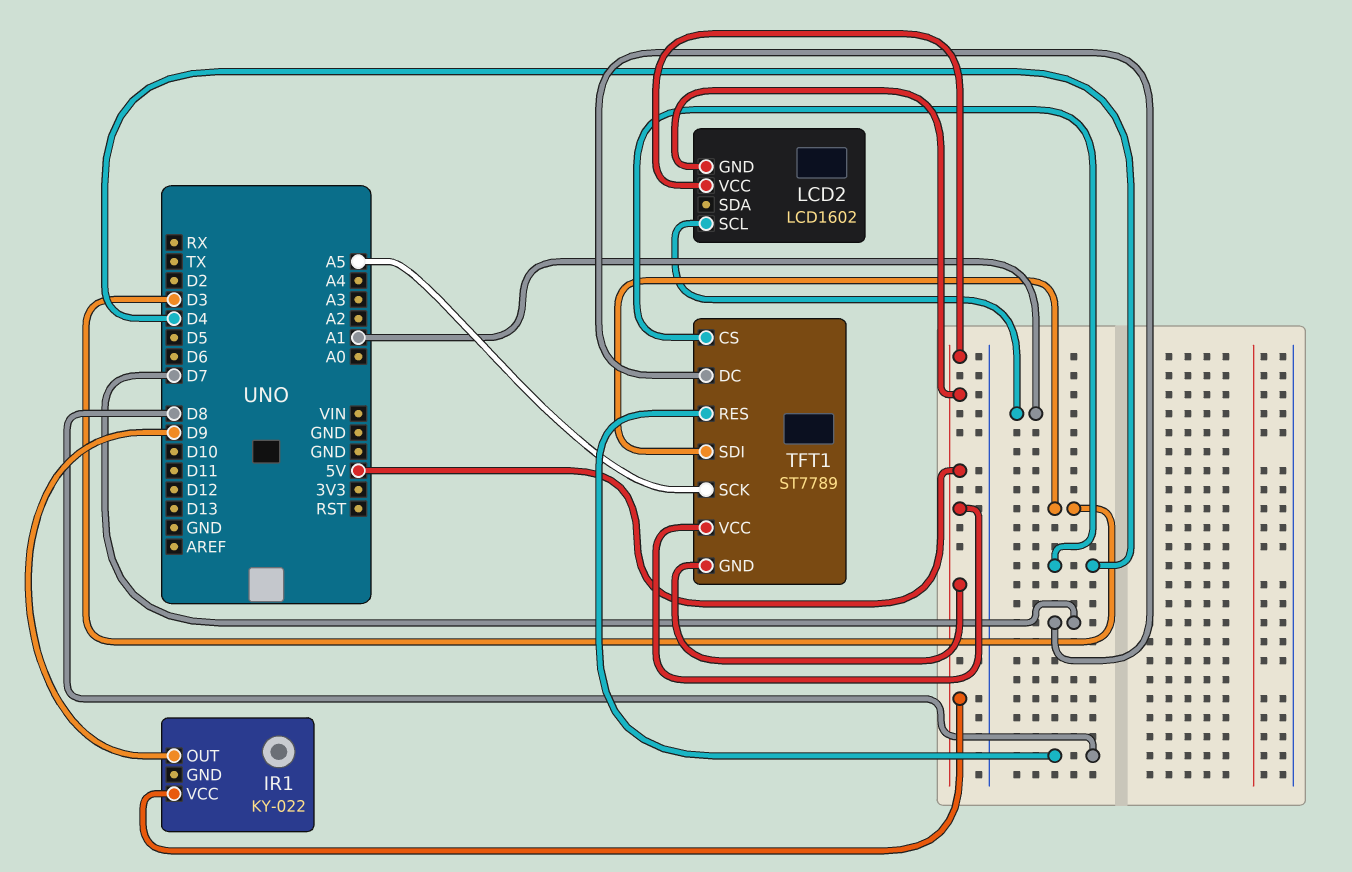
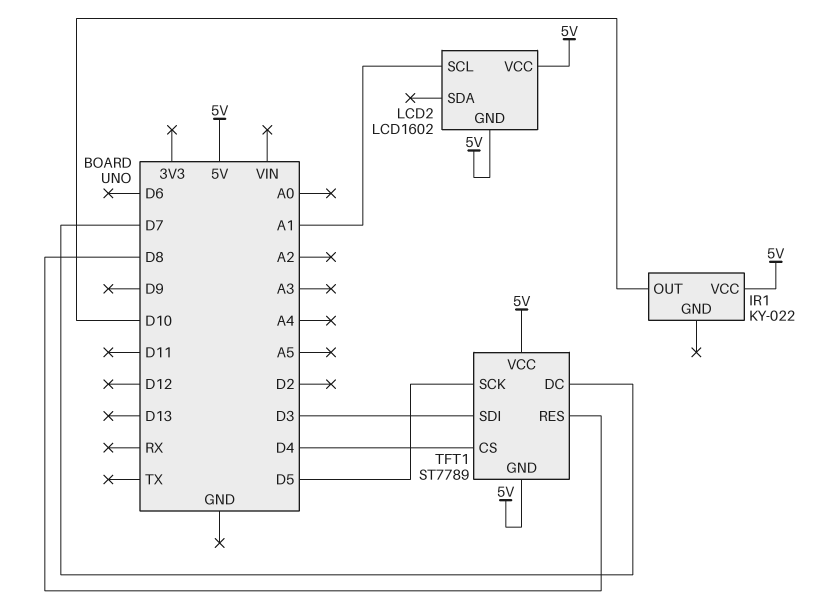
IR1 pin OUT: D9 -> D10
TFT1 pin SCK: A5 -> D5

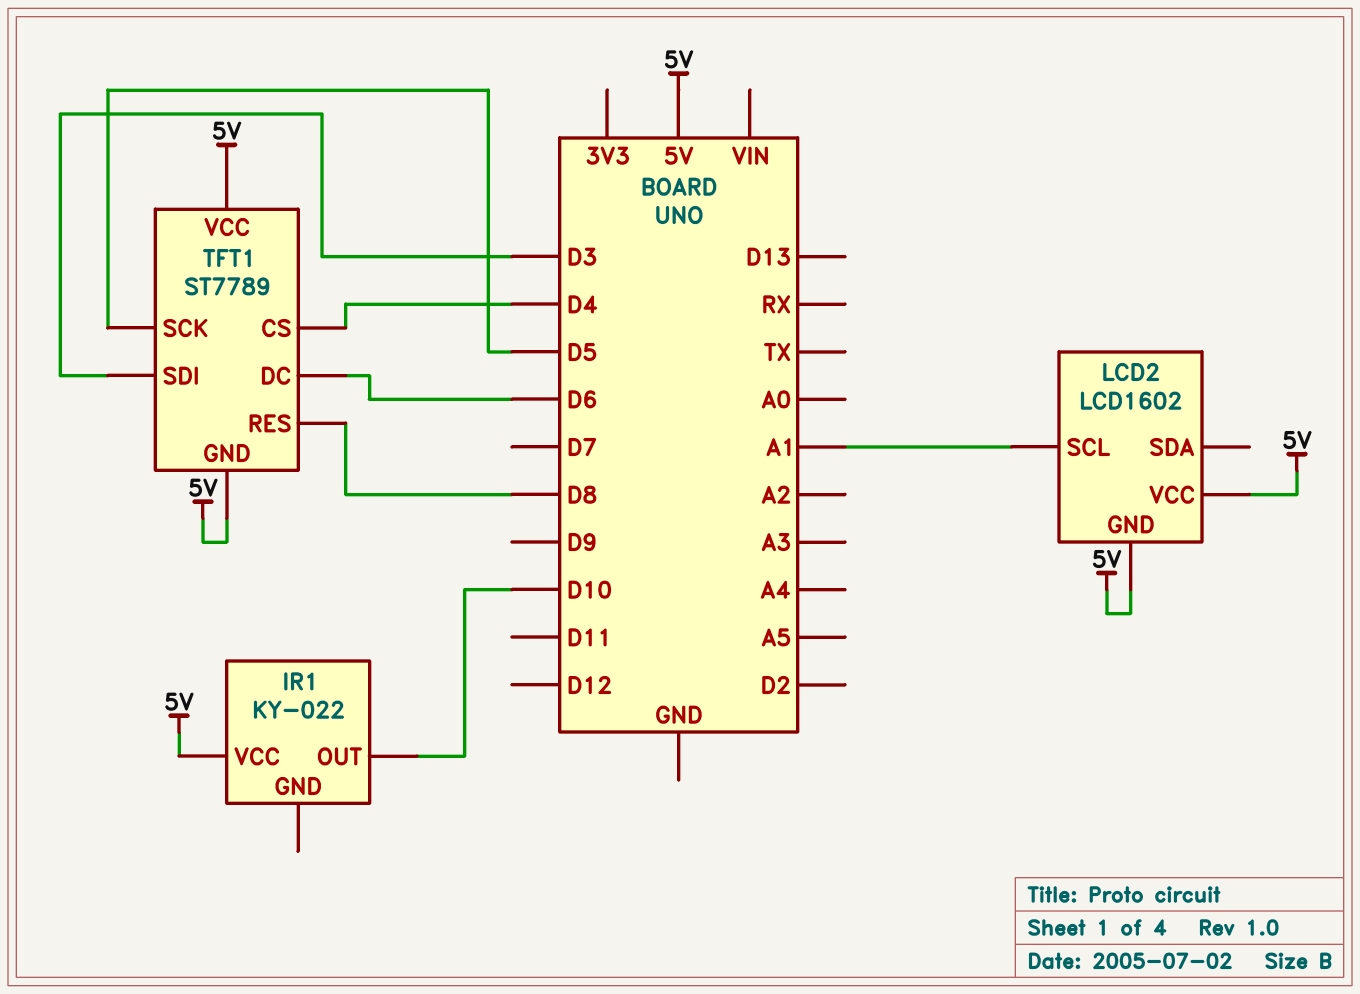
TFT1 pin DC: D7 -> D6

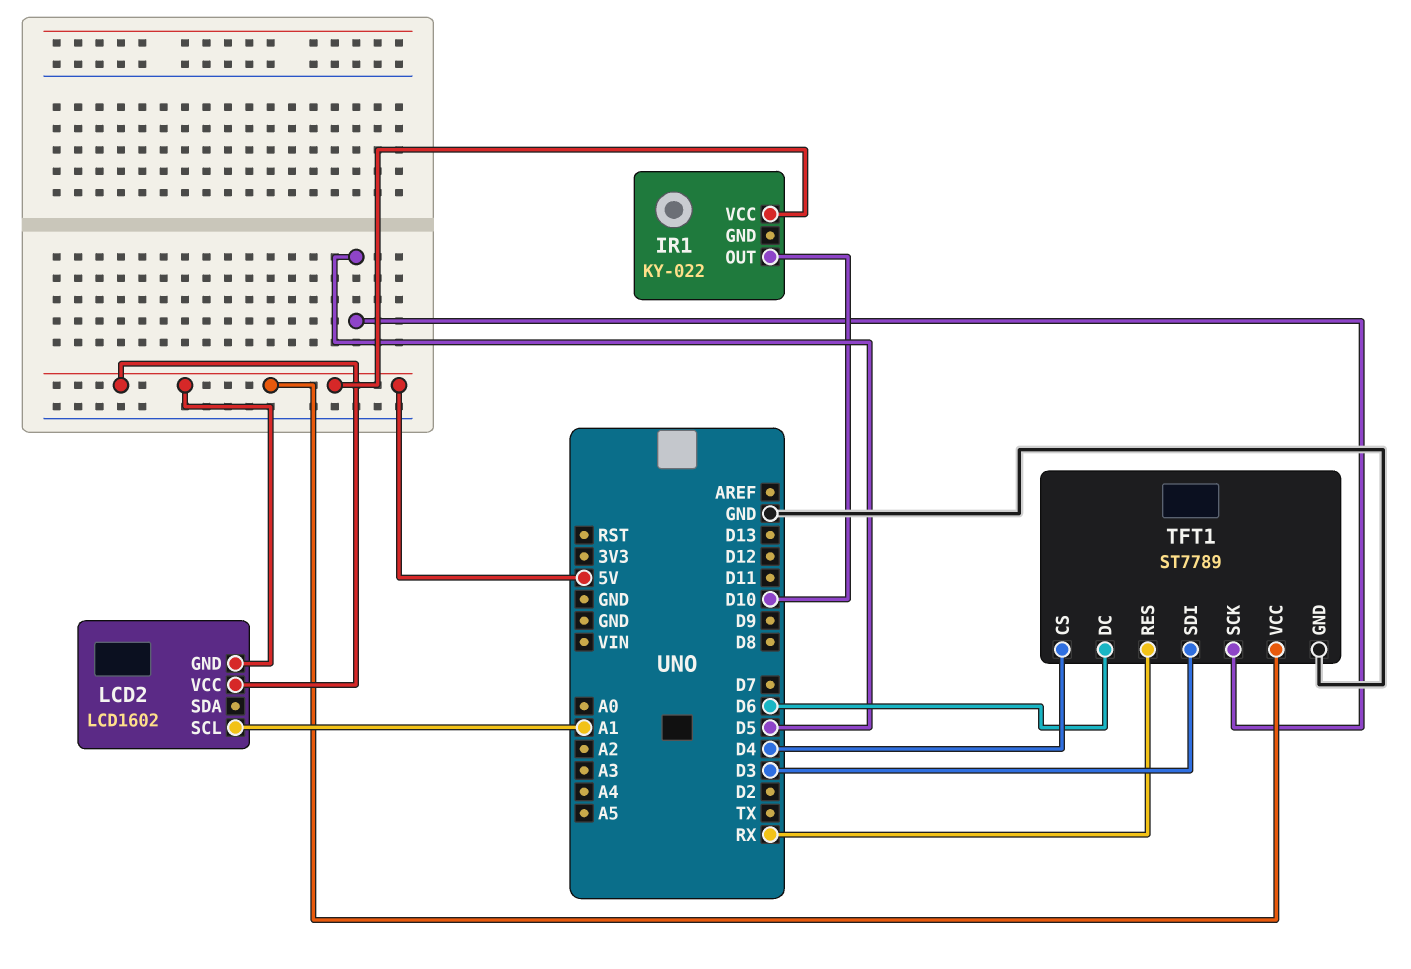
TFT1 pin GND: 5V -> GND
TFT1 pin RES: D8 -> RX

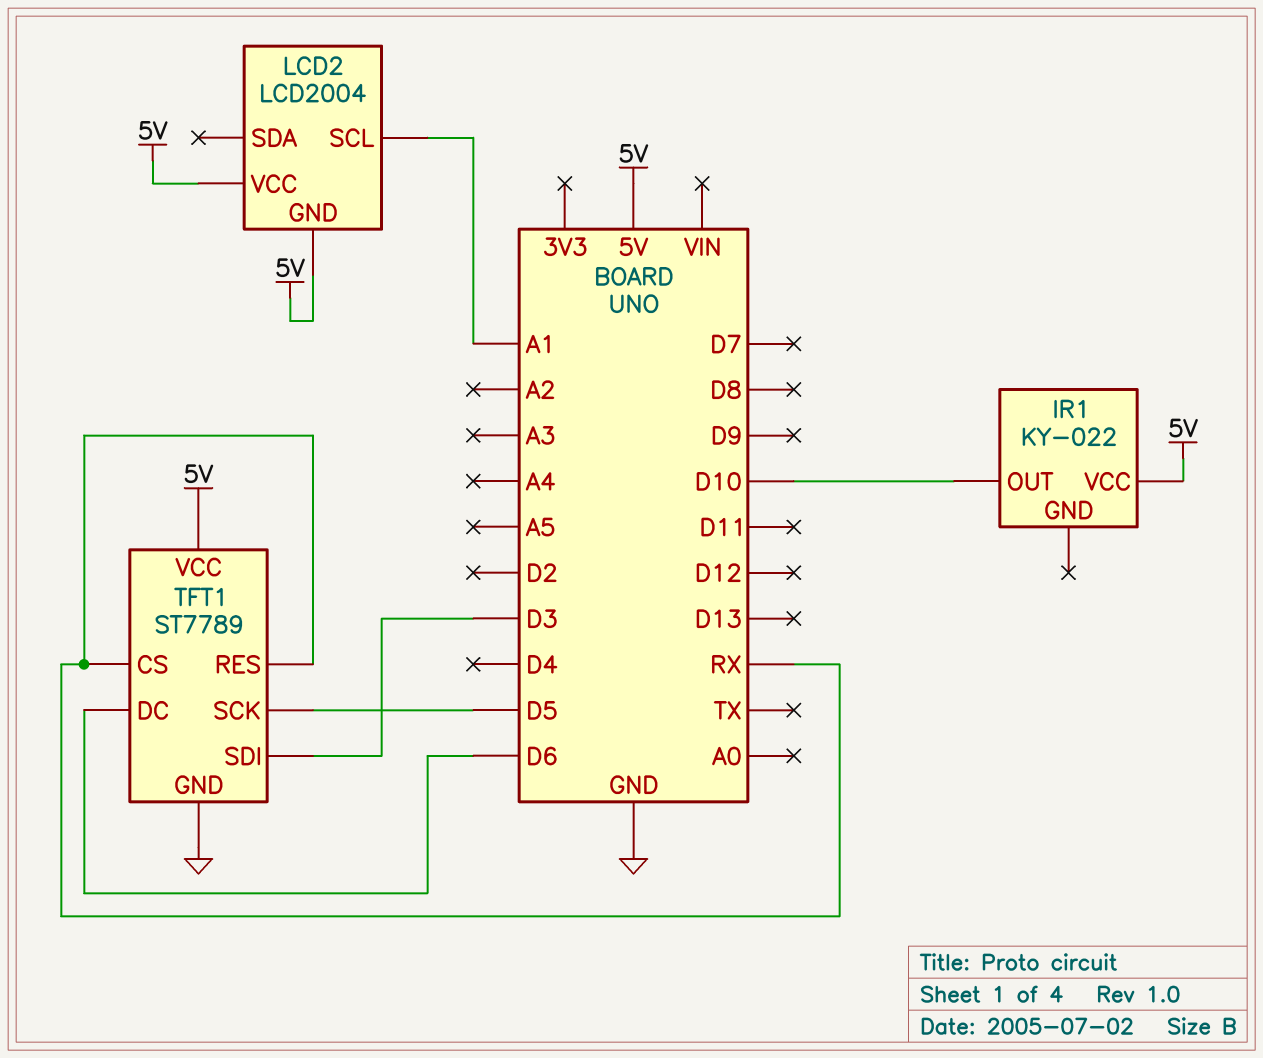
LCD2: LCD1602 -> LCD2004
TFT1 pin CS: D4 -> RX

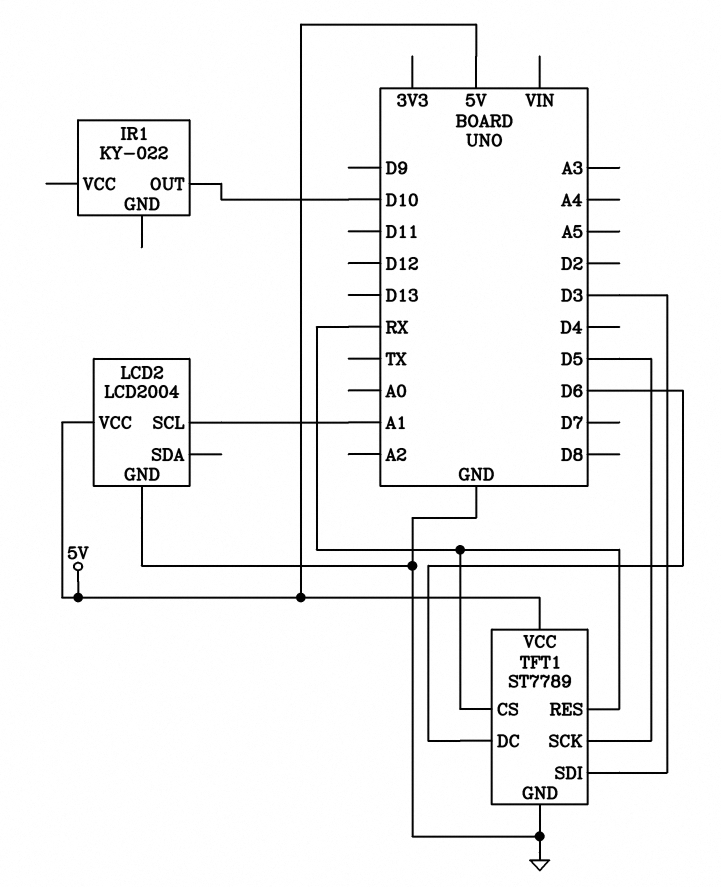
IR1 pin VCC: 5V -> none
LCD2 pin GND: 5V -> GND

